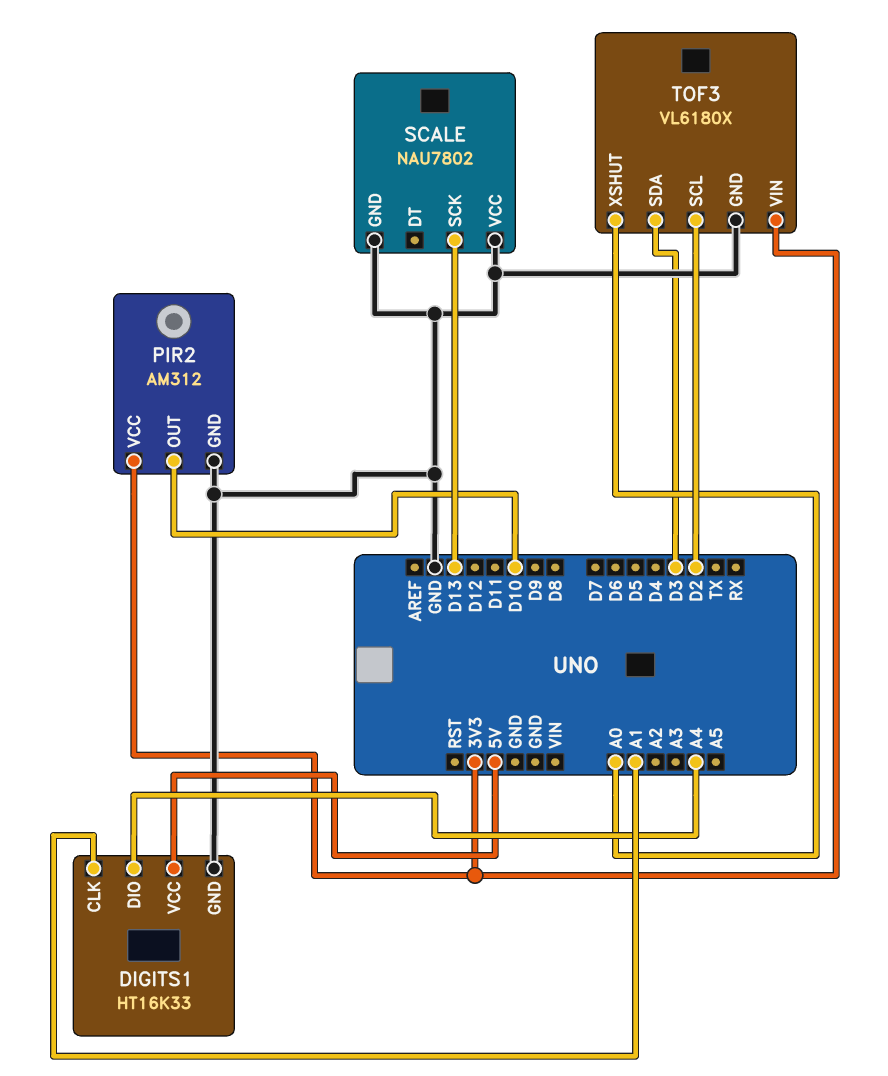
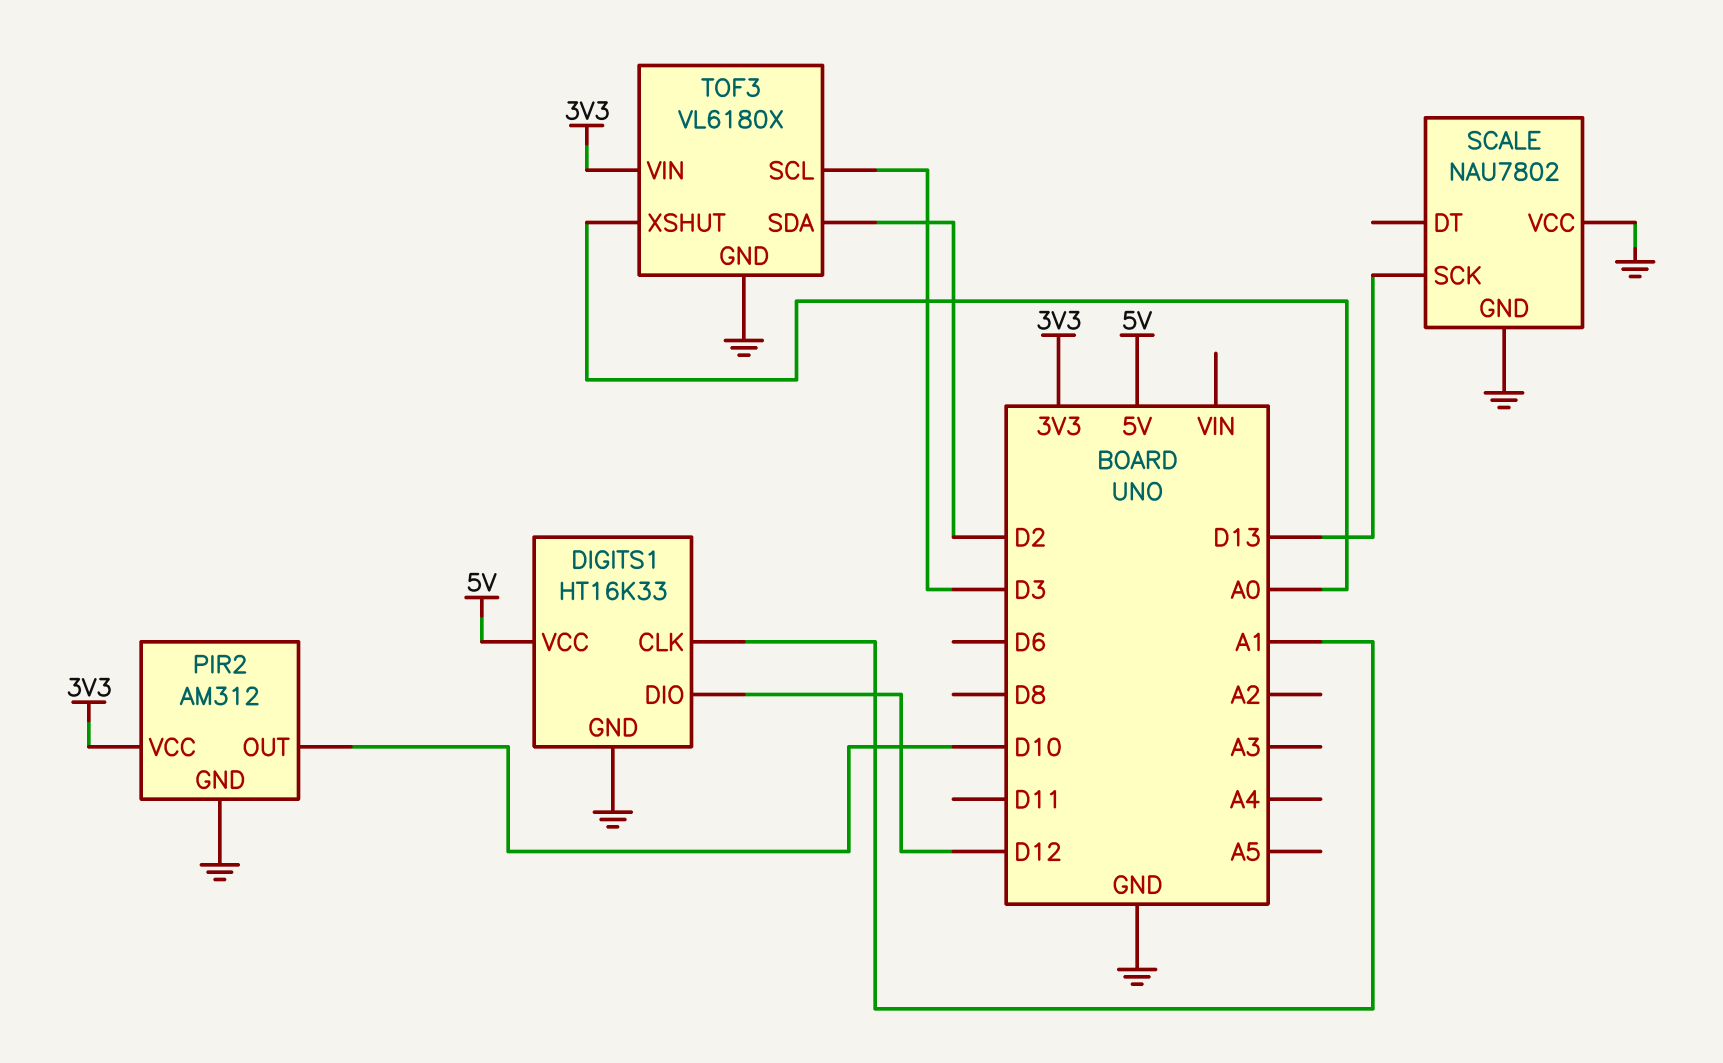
DIGITS1 pin DIO: A4 -> D12
TOF3 pin SCL: D2 -> D3
TOF3 pin SDA: D3 -> D2

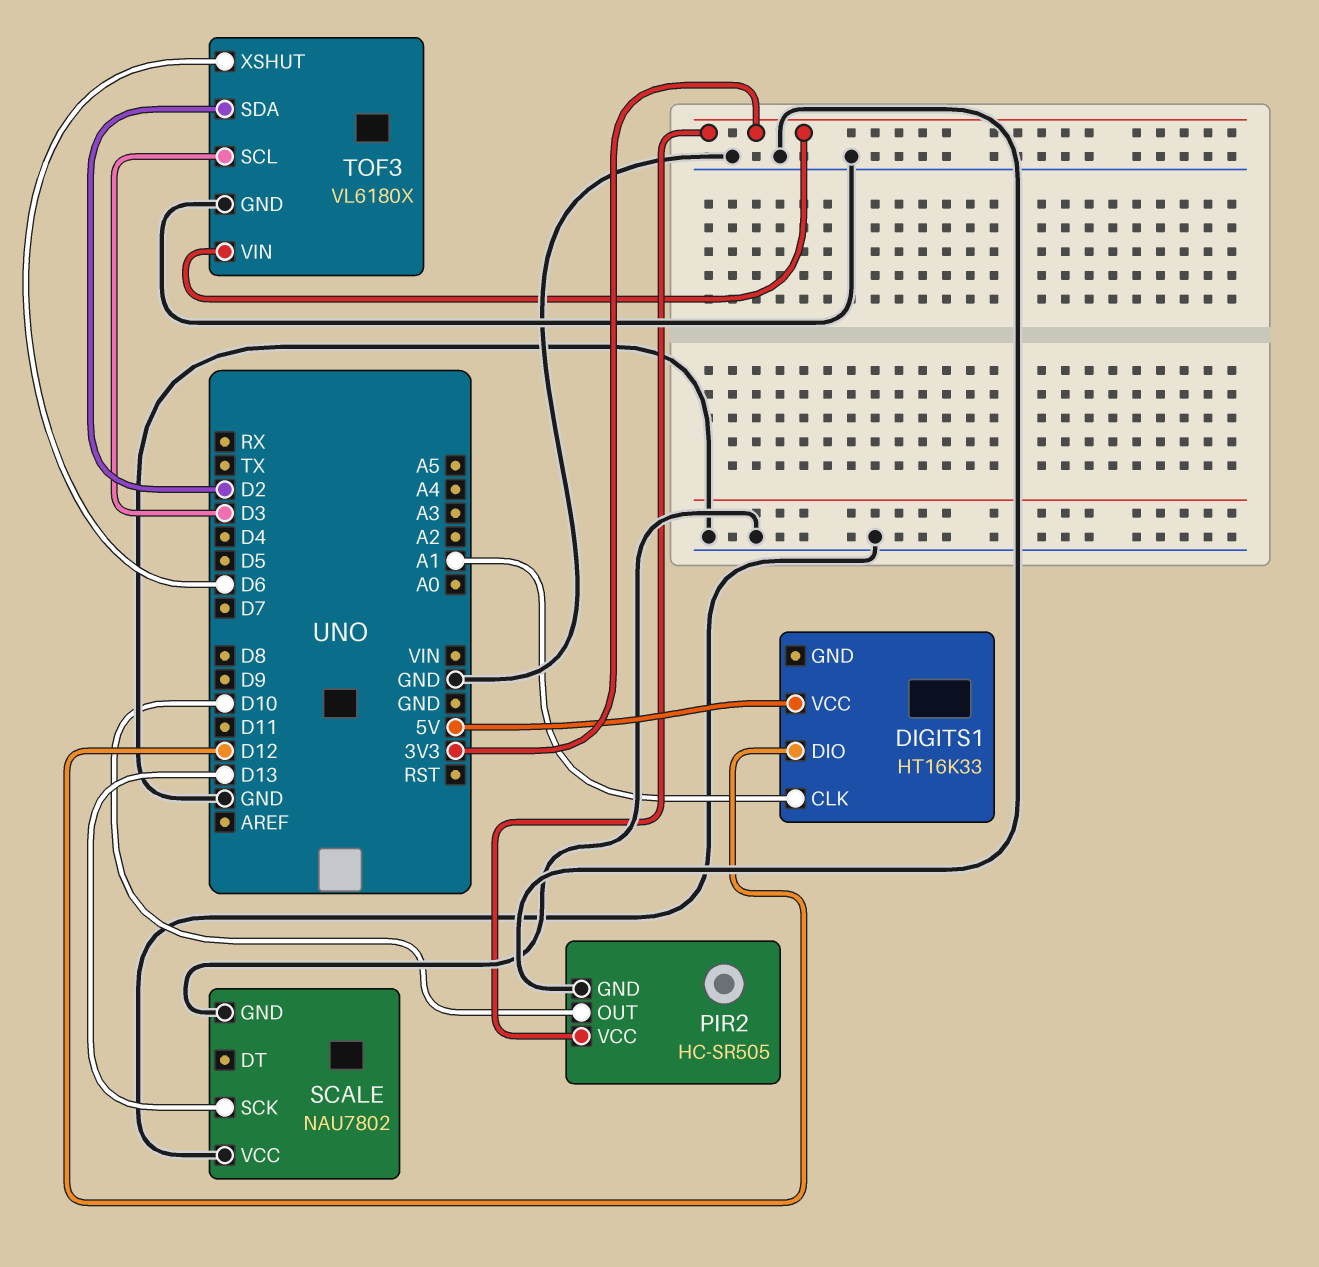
DIGITS1 pin GND: GND -> none
PIR2: AM312 -> HC-SR505
TOF3 pin XSHUT: A0 -> D6

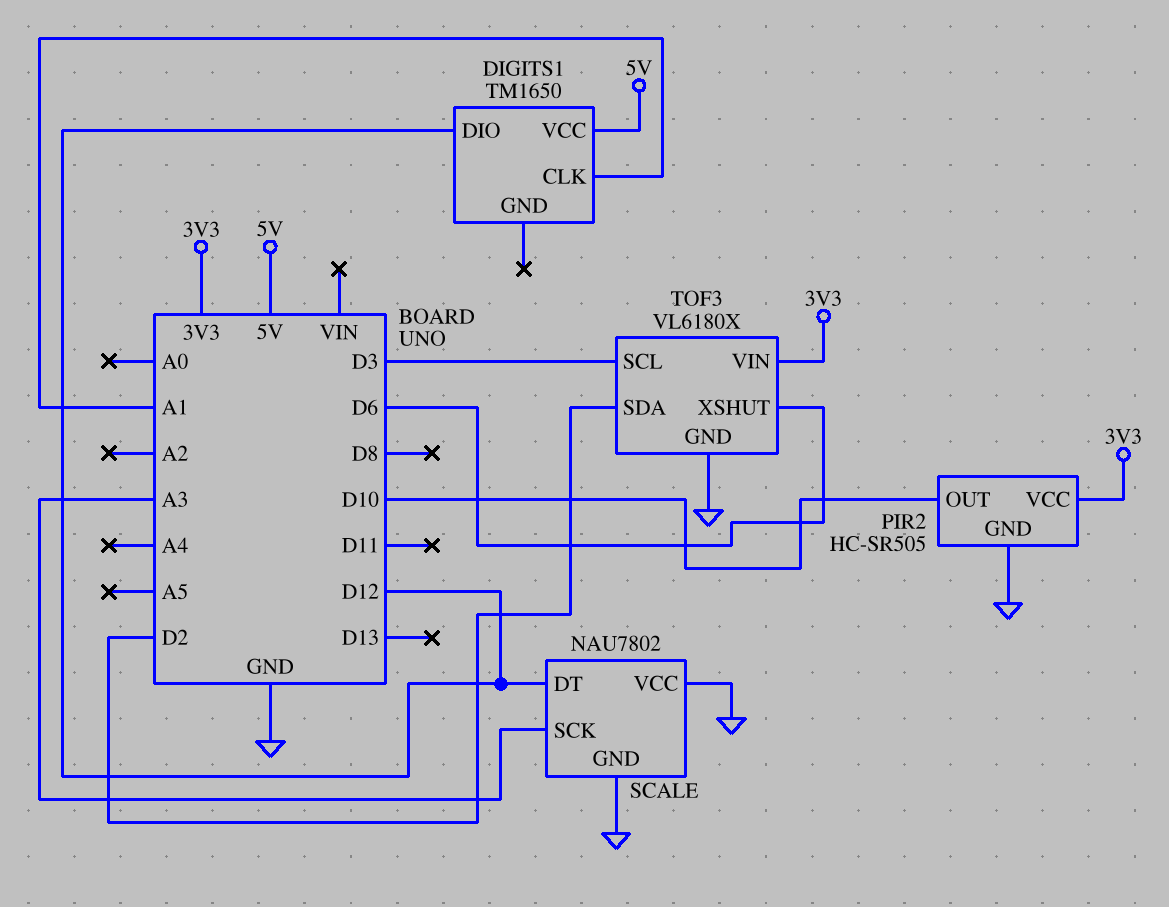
DIGITS1: HT16K33 -> TM1650
SCALE pin DT: none -> D12
SCALE pin SCK: D13 -> A3

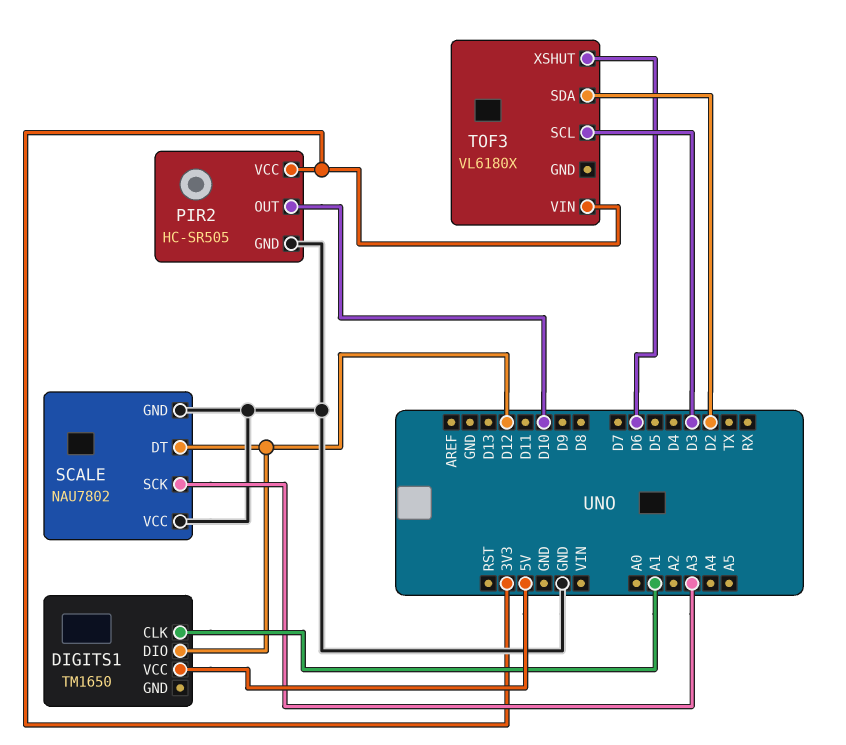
TOF3 pin GND: GND -> none

